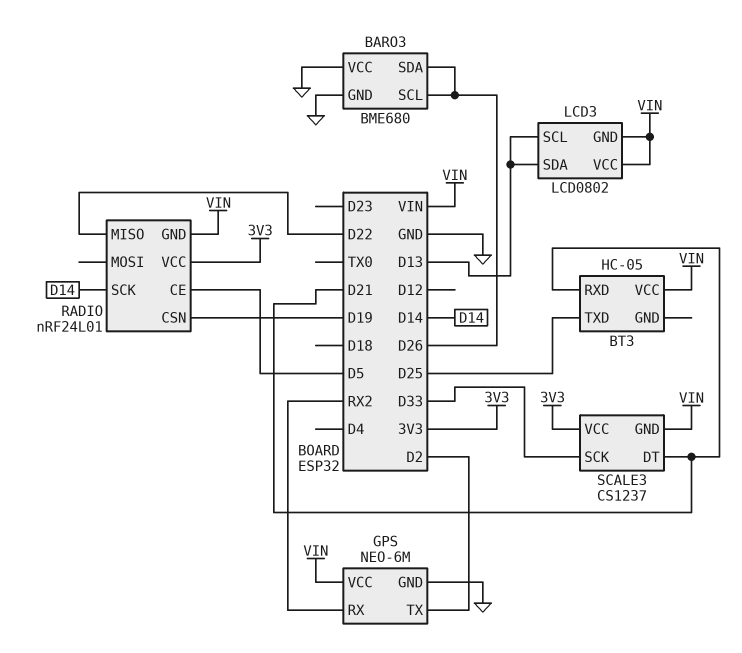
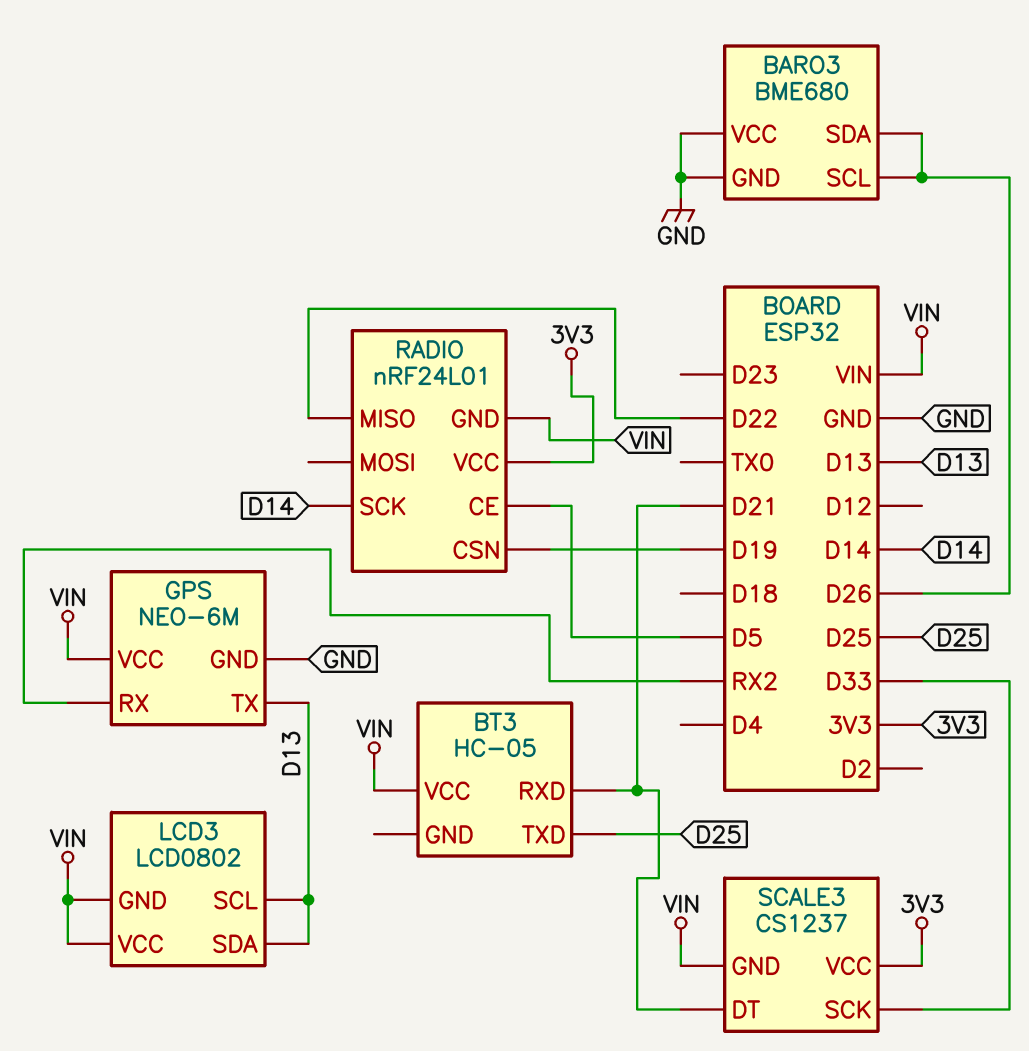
GPS pin TX: D2 -> D13

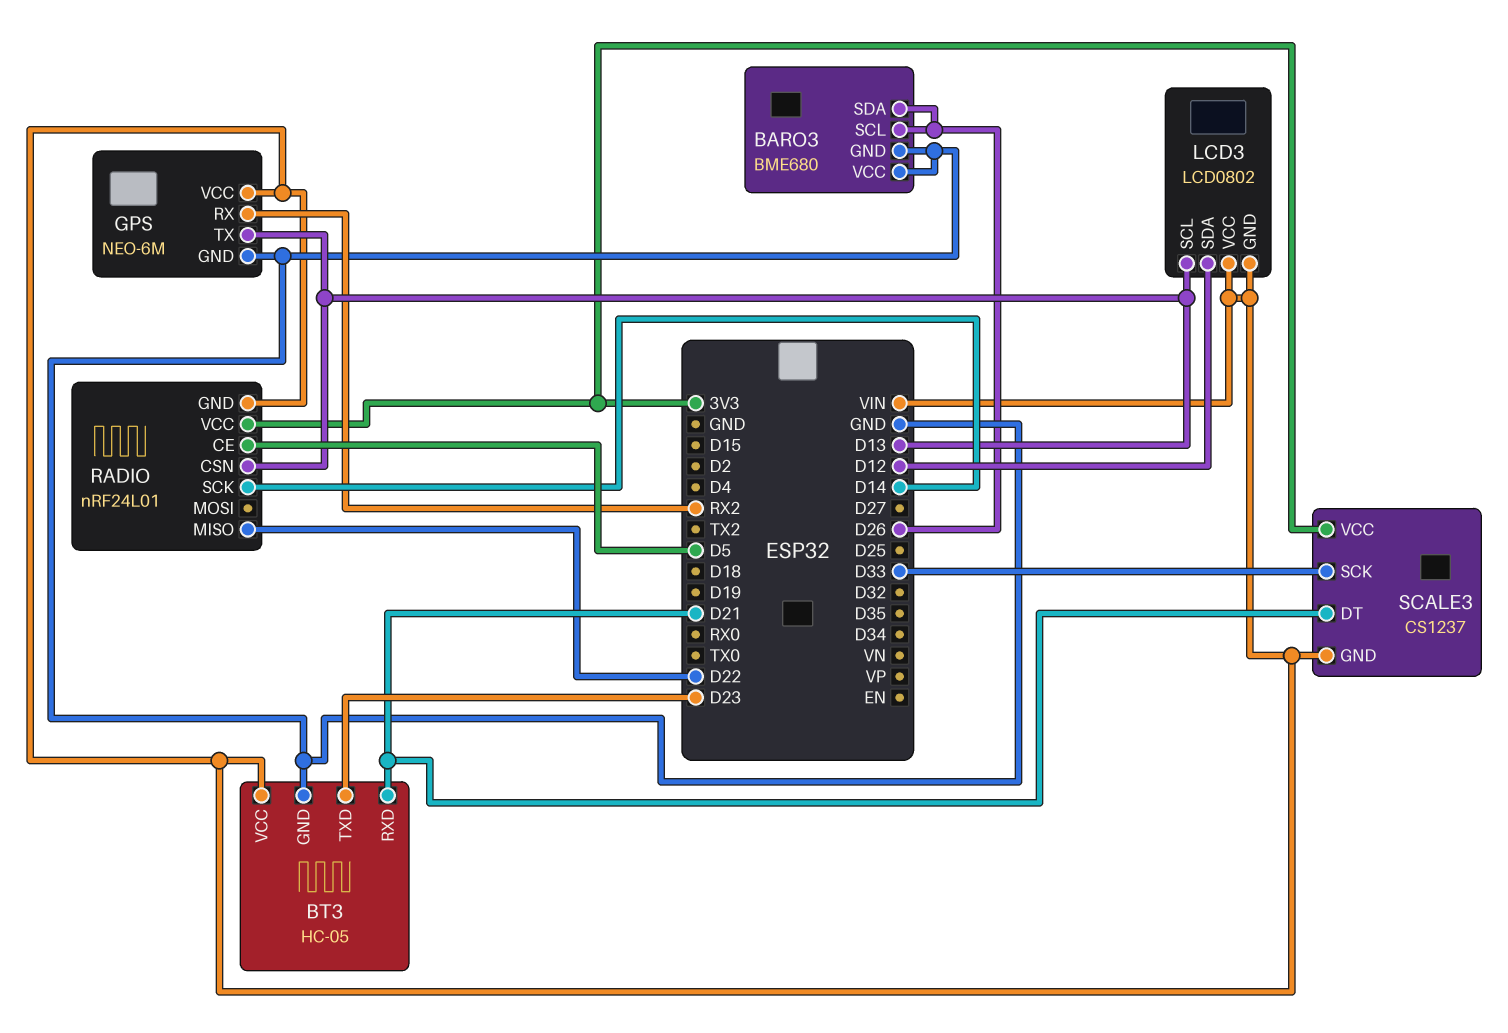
BT3 pin GND: none -> GND
BT3 pin TXD: D25 -> D23
LCD3 pin SDA: D13 -> D12
RADIO pin CSN: D19 -> D13

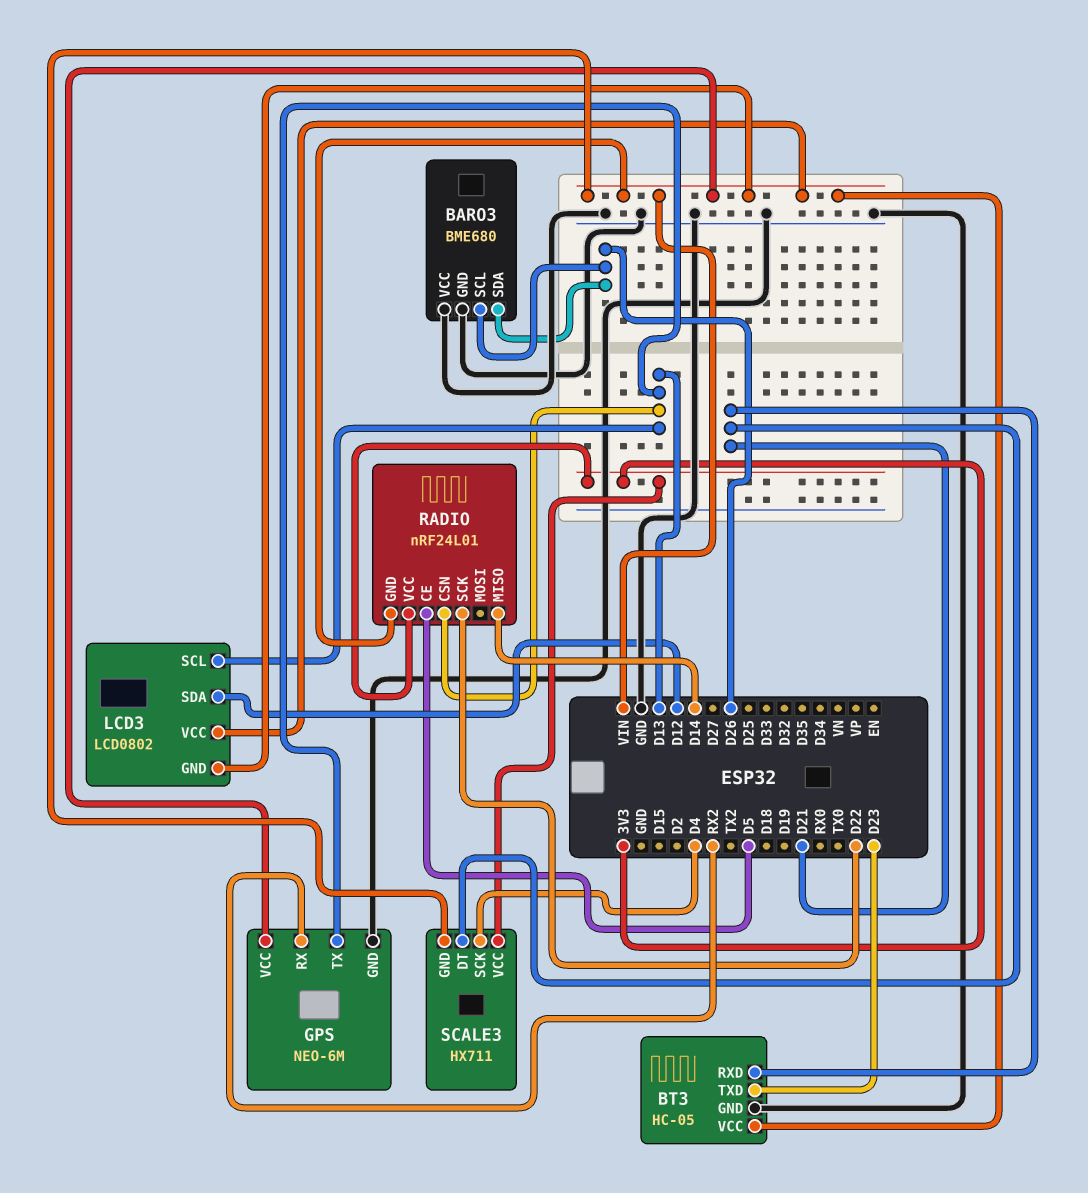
RADIO pin MISO: D22 -> D14
RADIO pin SCK: D14 -> D22
SCALE3: CS1237 -> HX711
SCALE3 pin SCK: D33 -> D4

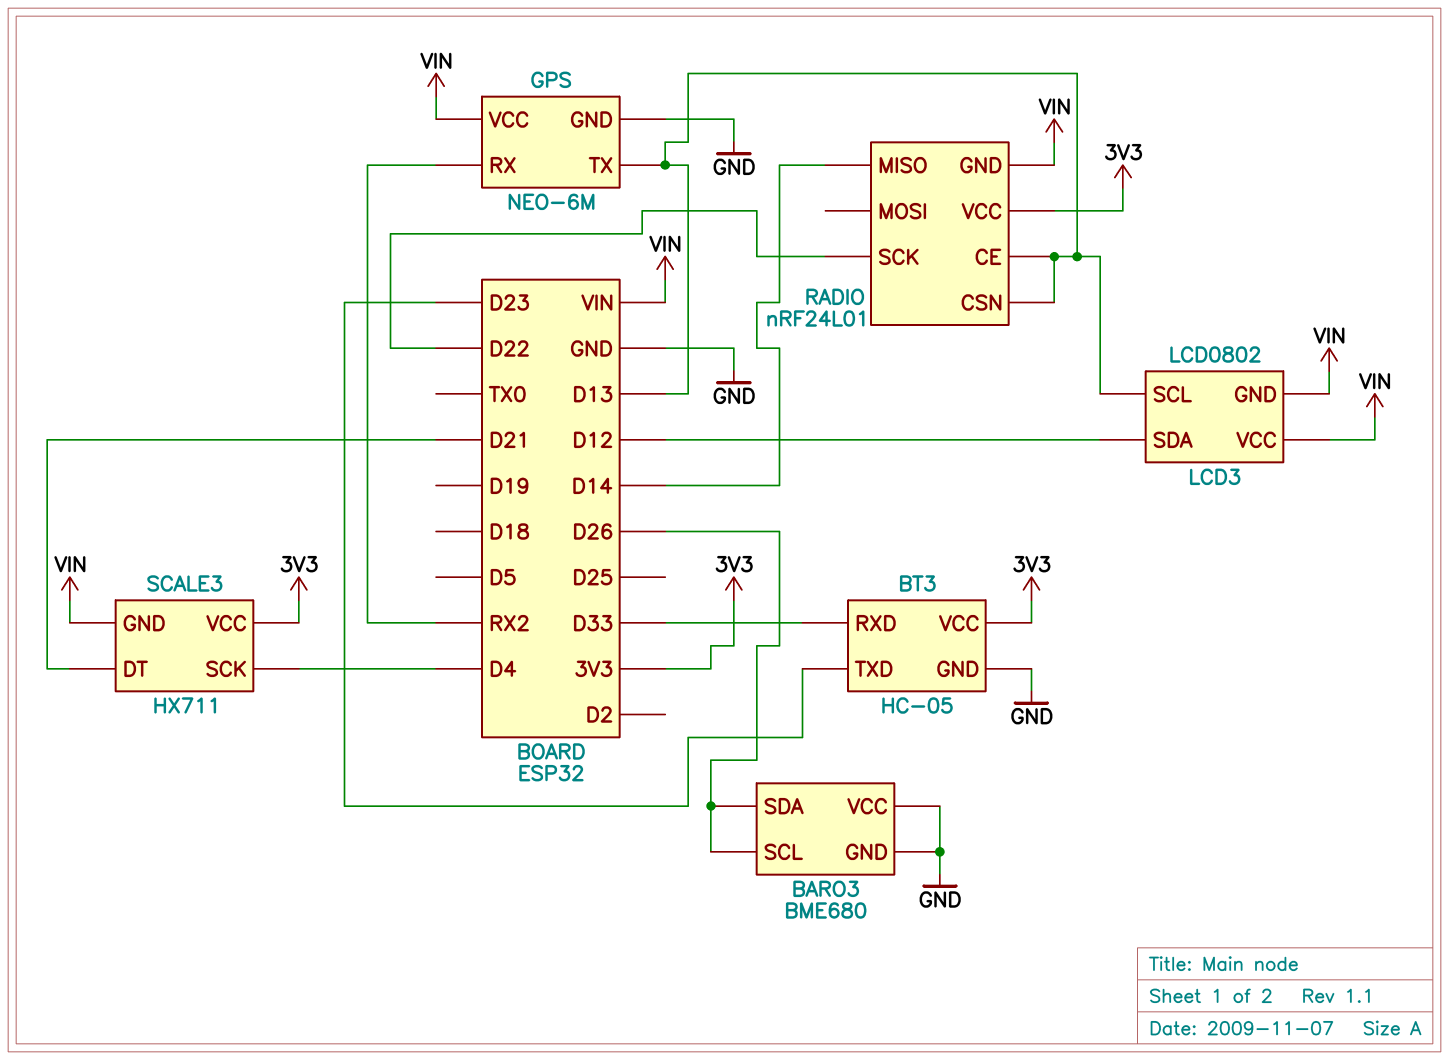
BT3 pin RXD: D21 -> D33
BT3 pin VCC: VIN -> 3V3
RADIO pin CE: D5 -> D13

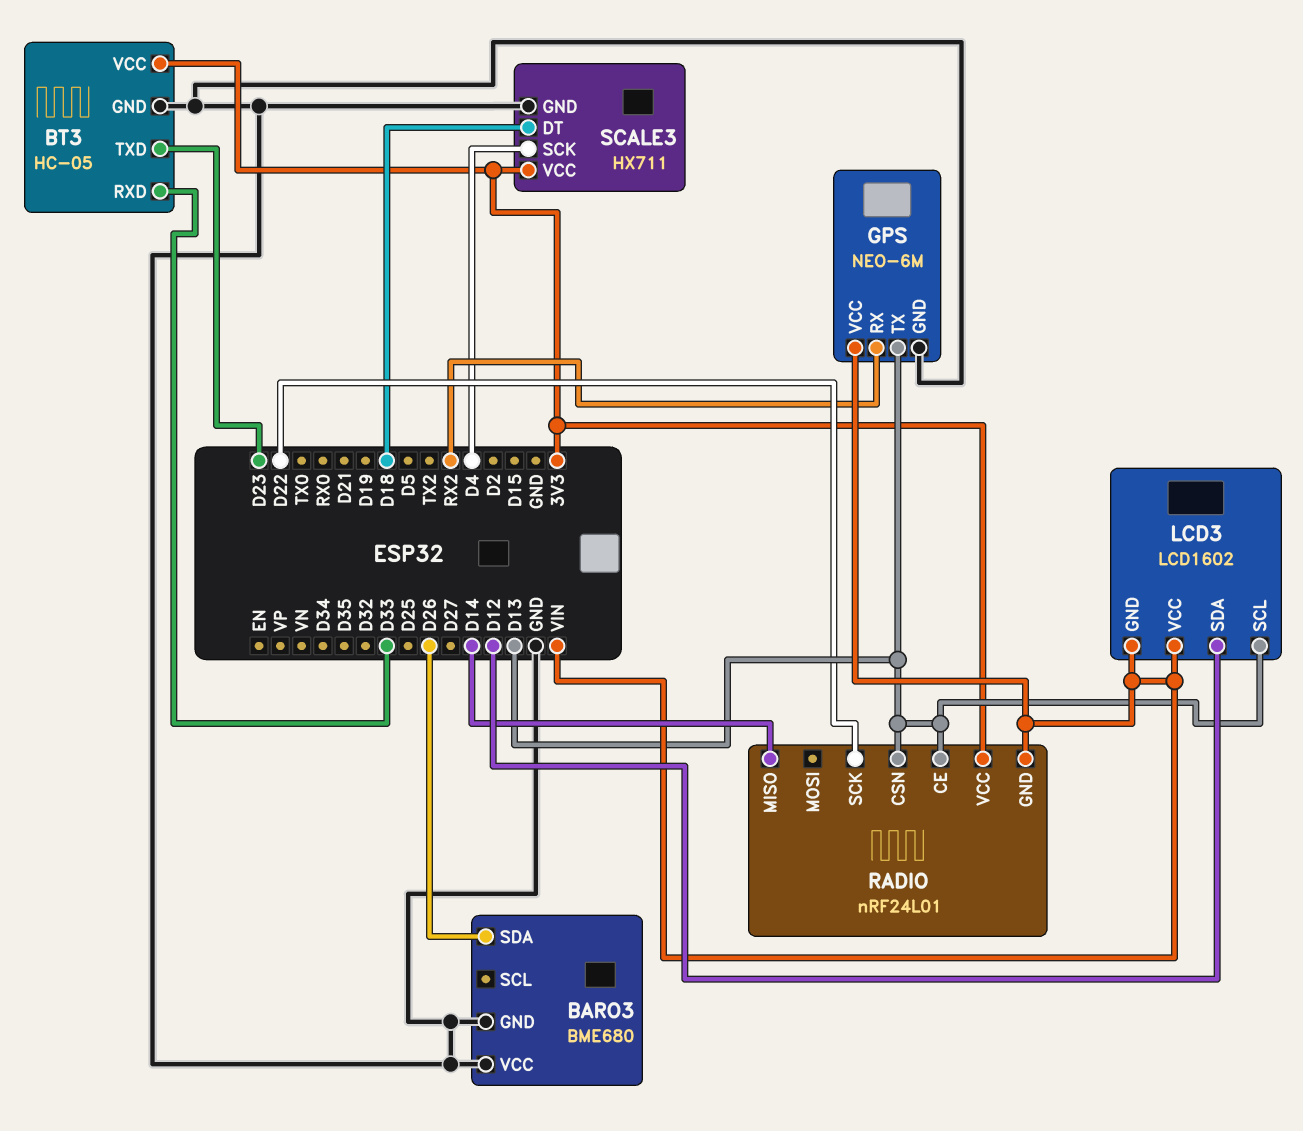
BARO3 pin SCL: D26 -> none
LCD3: LCD0802 -> LCD1602
SCALE3 pin DT: D21 -> D18
SCALE3 pin GND: VIN -> GND

